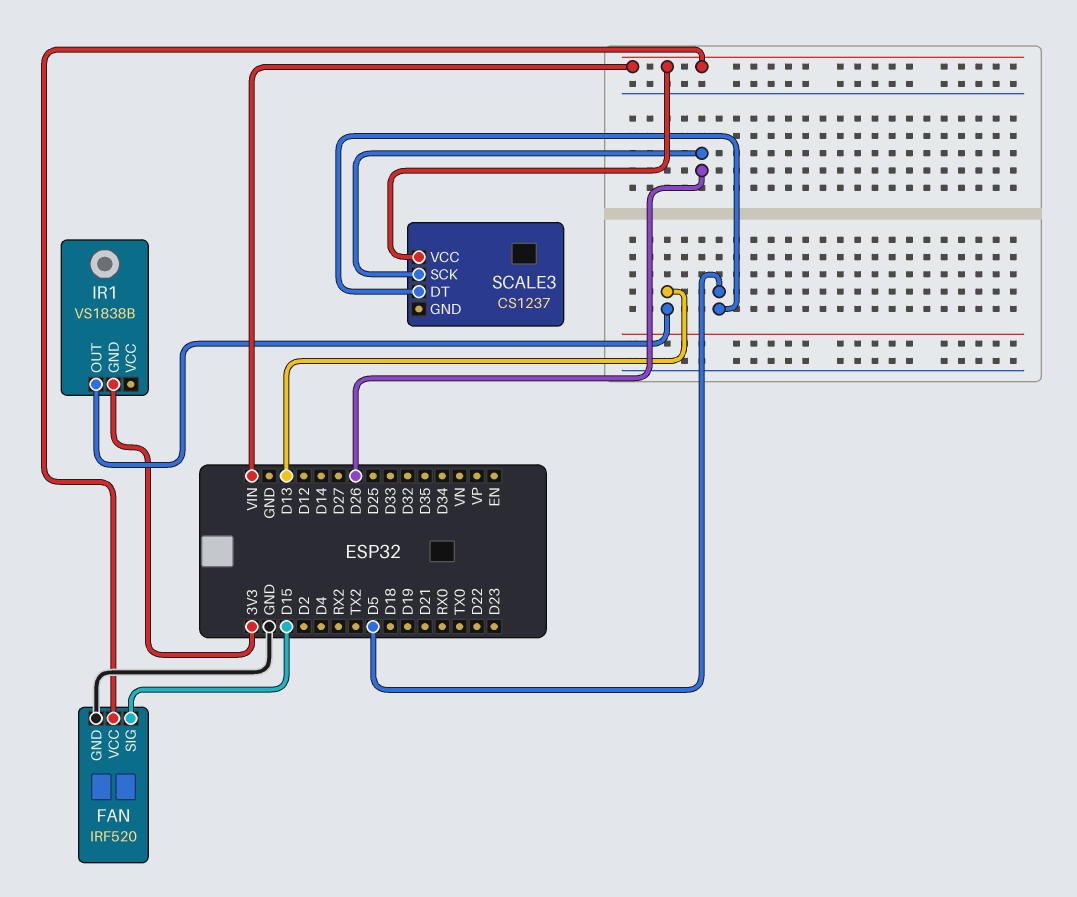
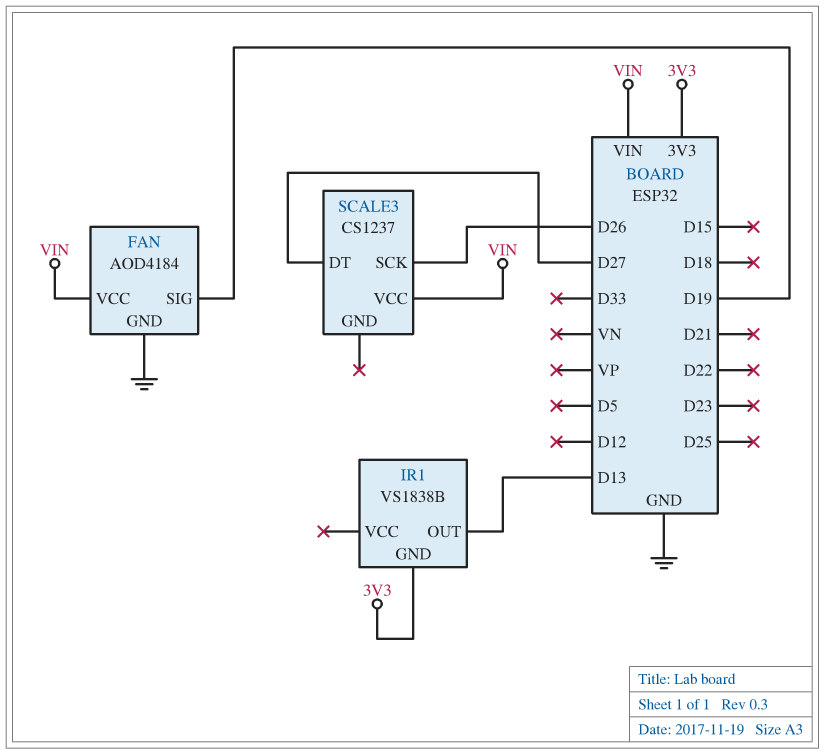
FAN: IRF520 -> AOD4184
FAN pin SIG: D15 -> D19
SCALE3 pin DT: D5 -> D27

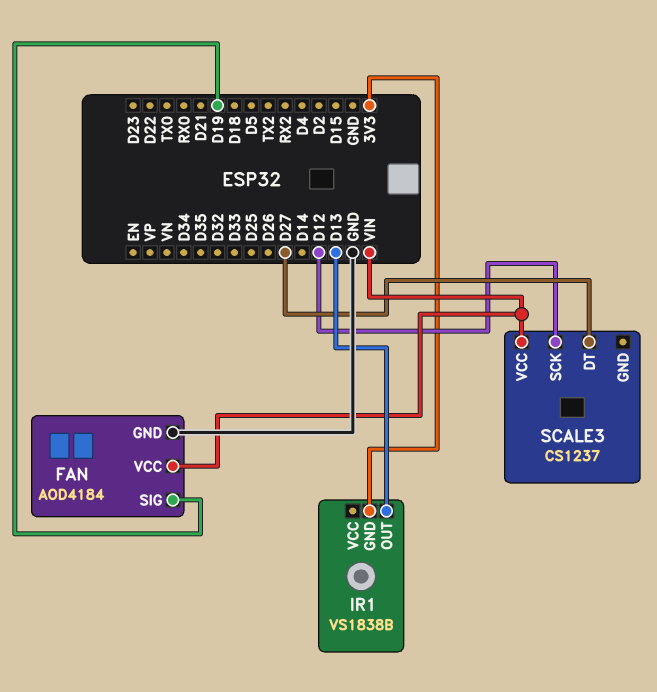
SCALE3 pin SCK: D26 -> D12

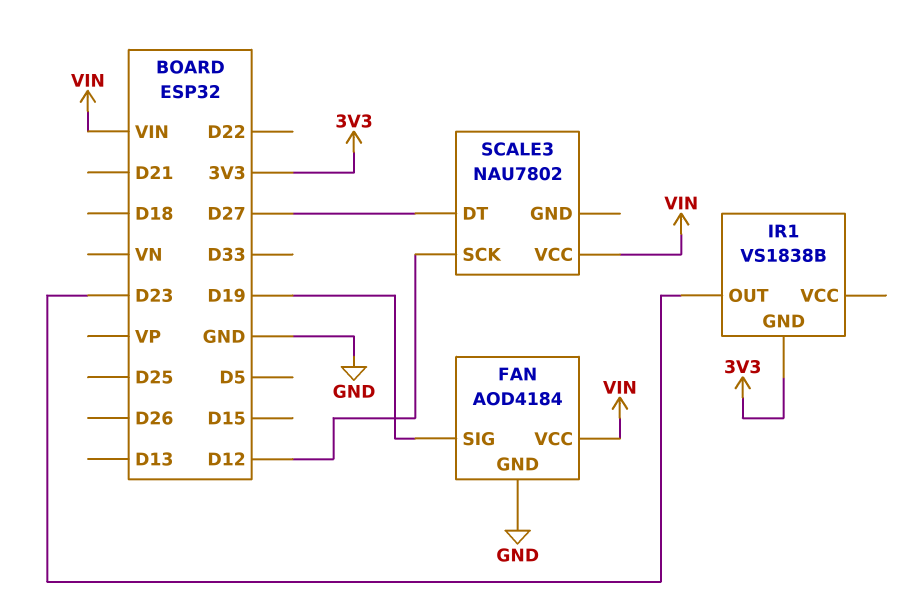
IR1 pin OUT: D13 -> D23
SCALE3: CS1237 -> NAU7802

